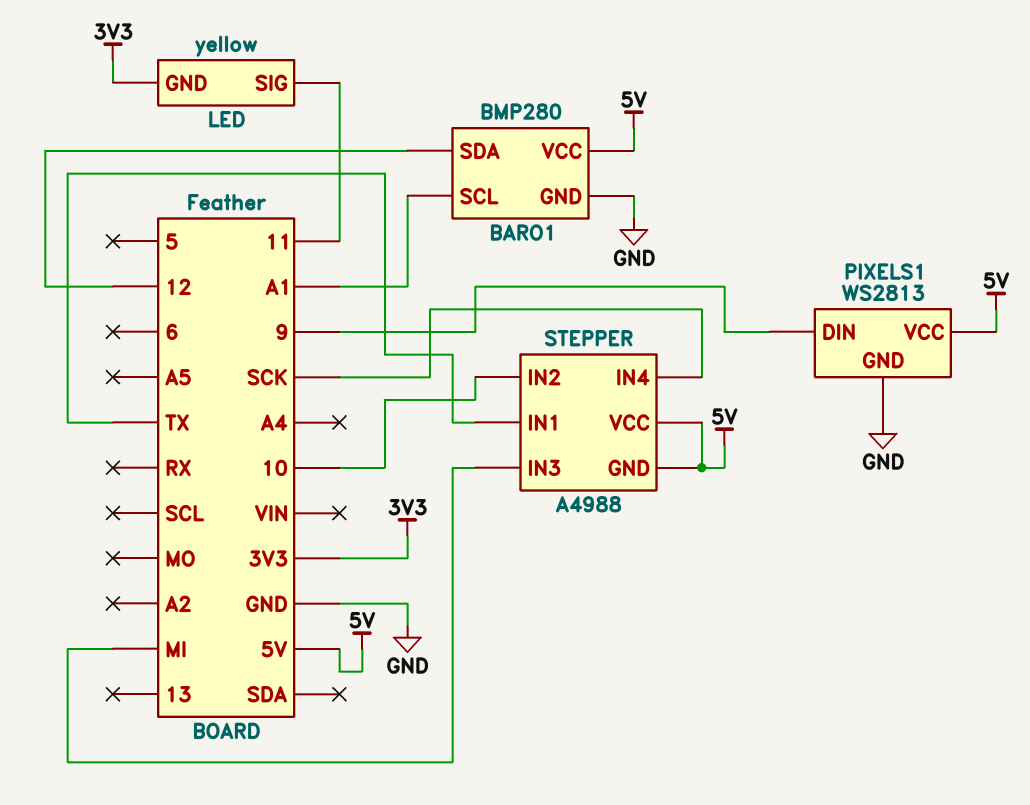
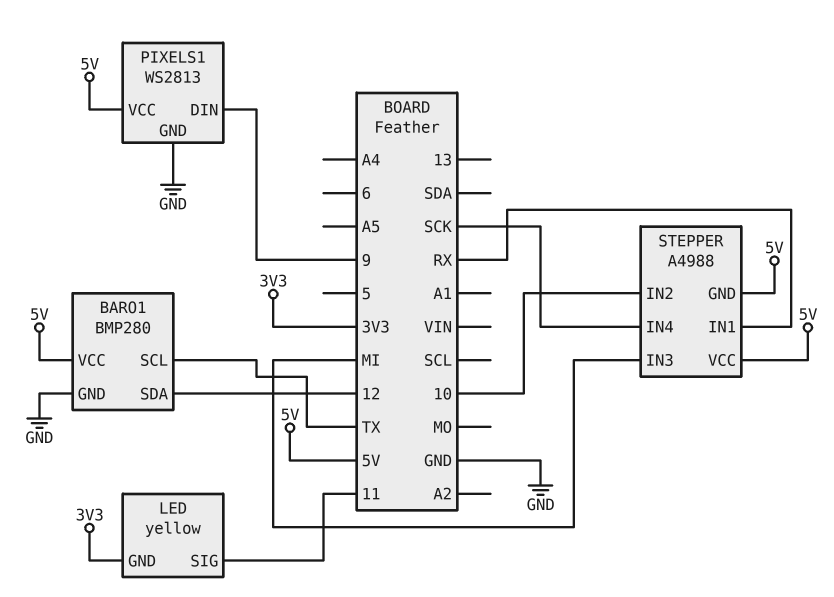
BARO1 pin SCL: A1 -> TX
STEPPER pin IN1: TX -> RX

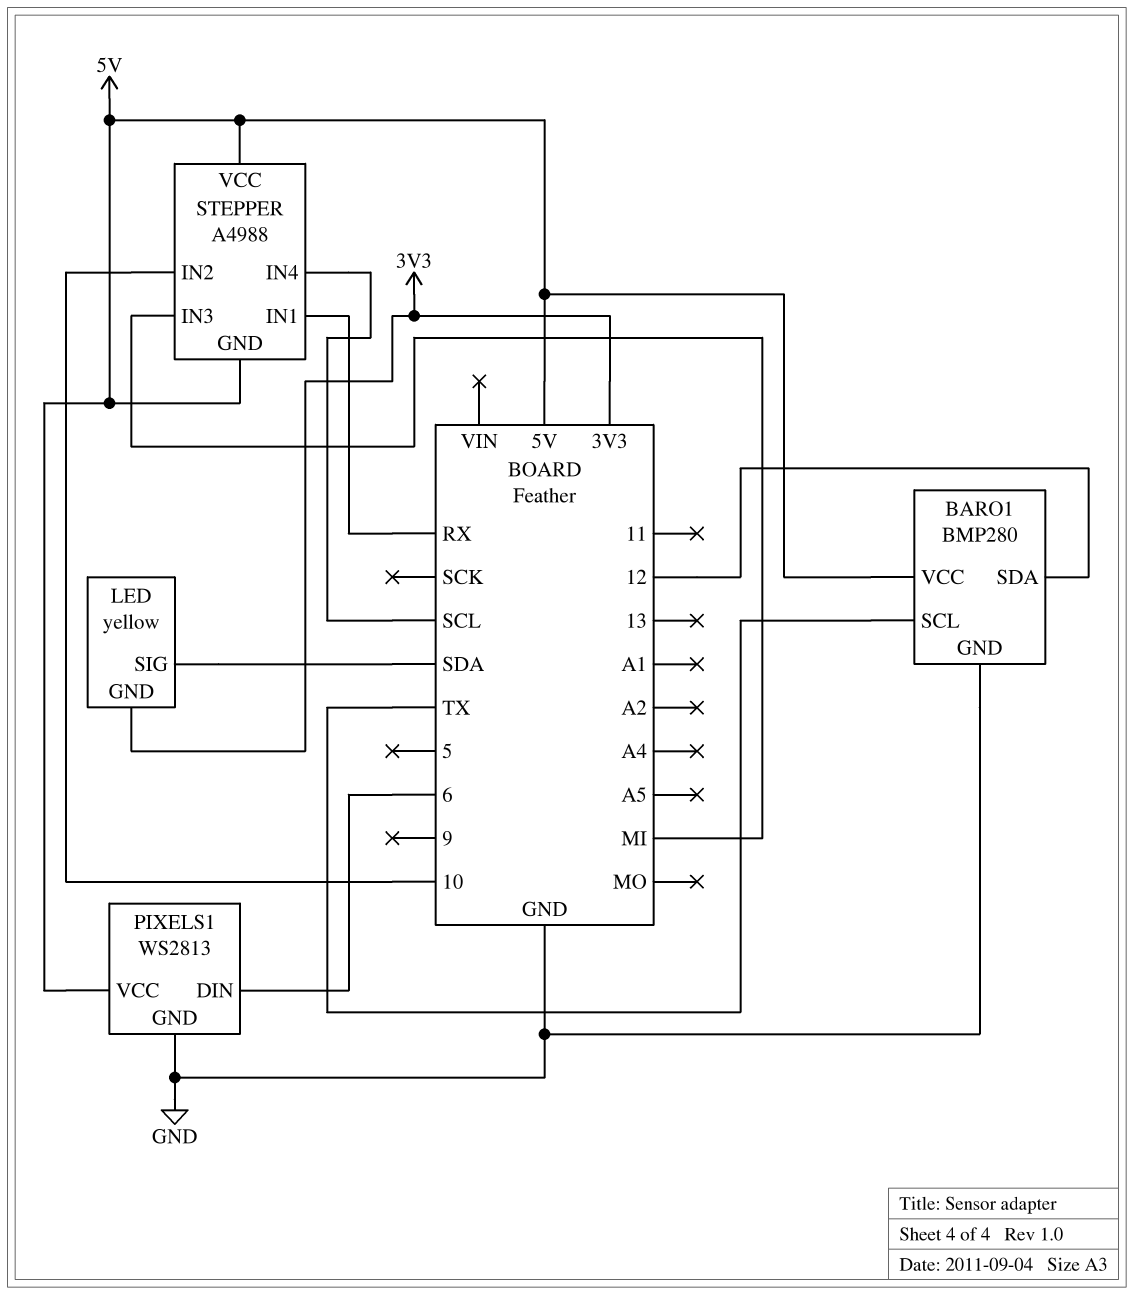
LED pin SIG: 11 -> SDA
PIXELS1 pin DIN: 9 -> 6
STEPPER pin IN4: SCK -> SCL

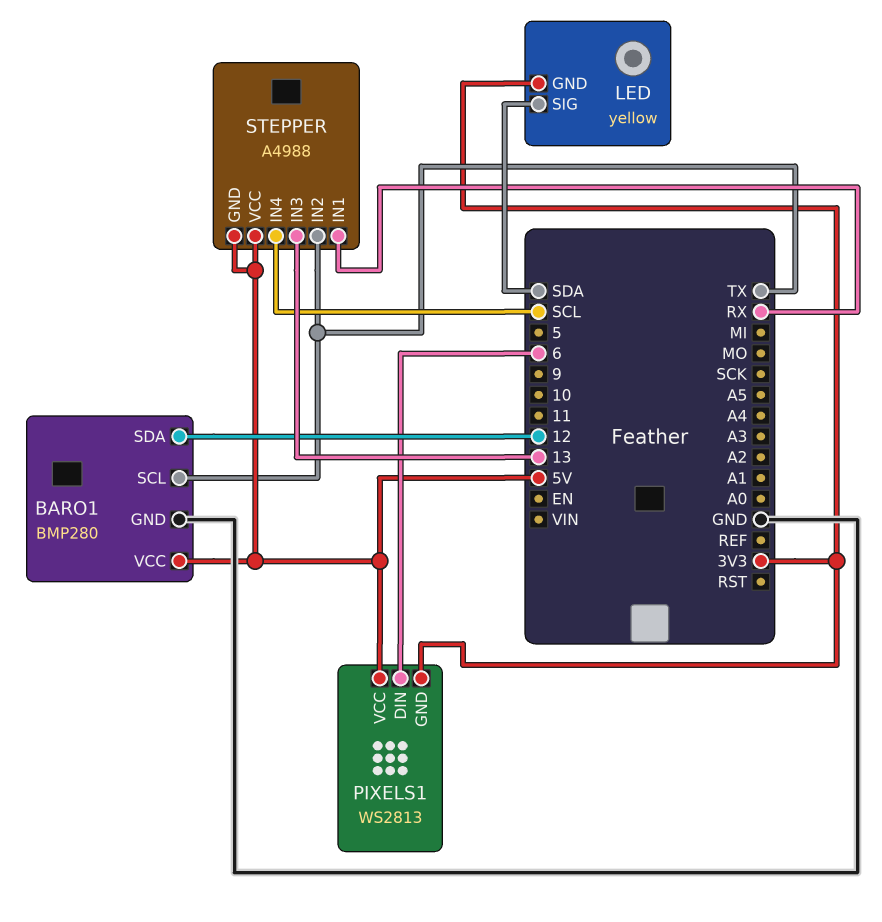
PIXELS1 pin GND: GND -> 3V3
STEPPER pin IN2: 10 -> TX
STEPPER pin IN3: MI -> 13

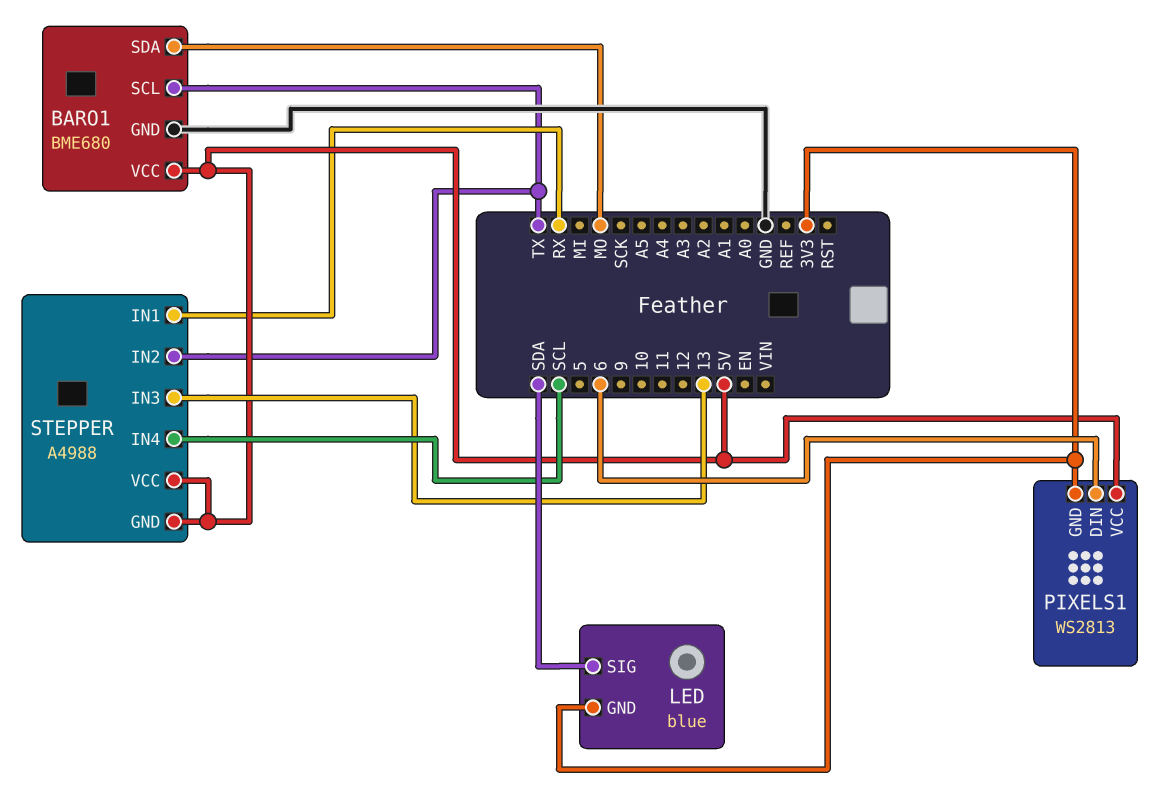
BARO1: BMP280 -> BME680
BARO1 pin SDA: 12 -> MO
LED: yellow -> blue

